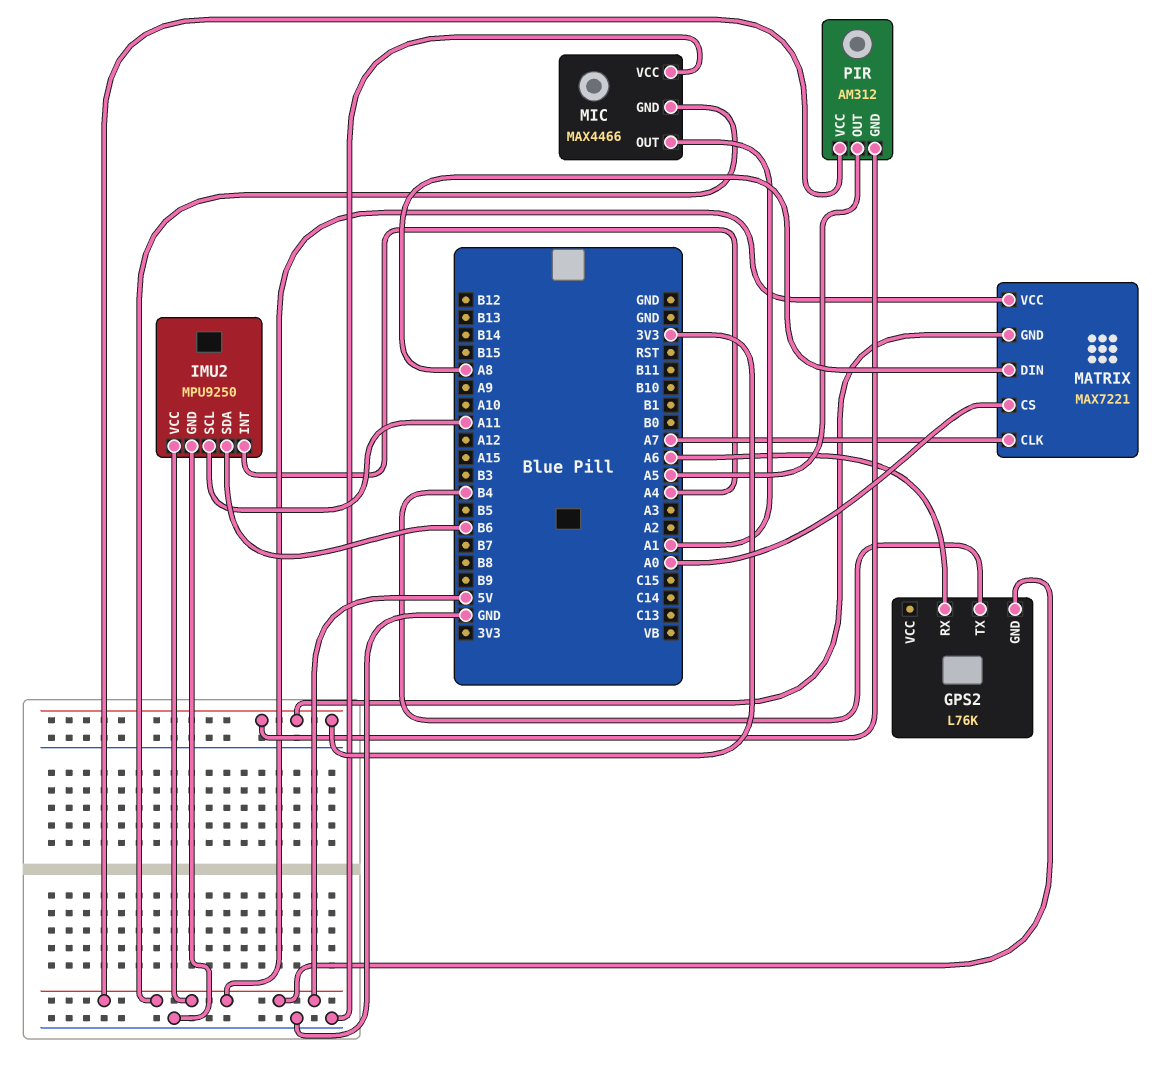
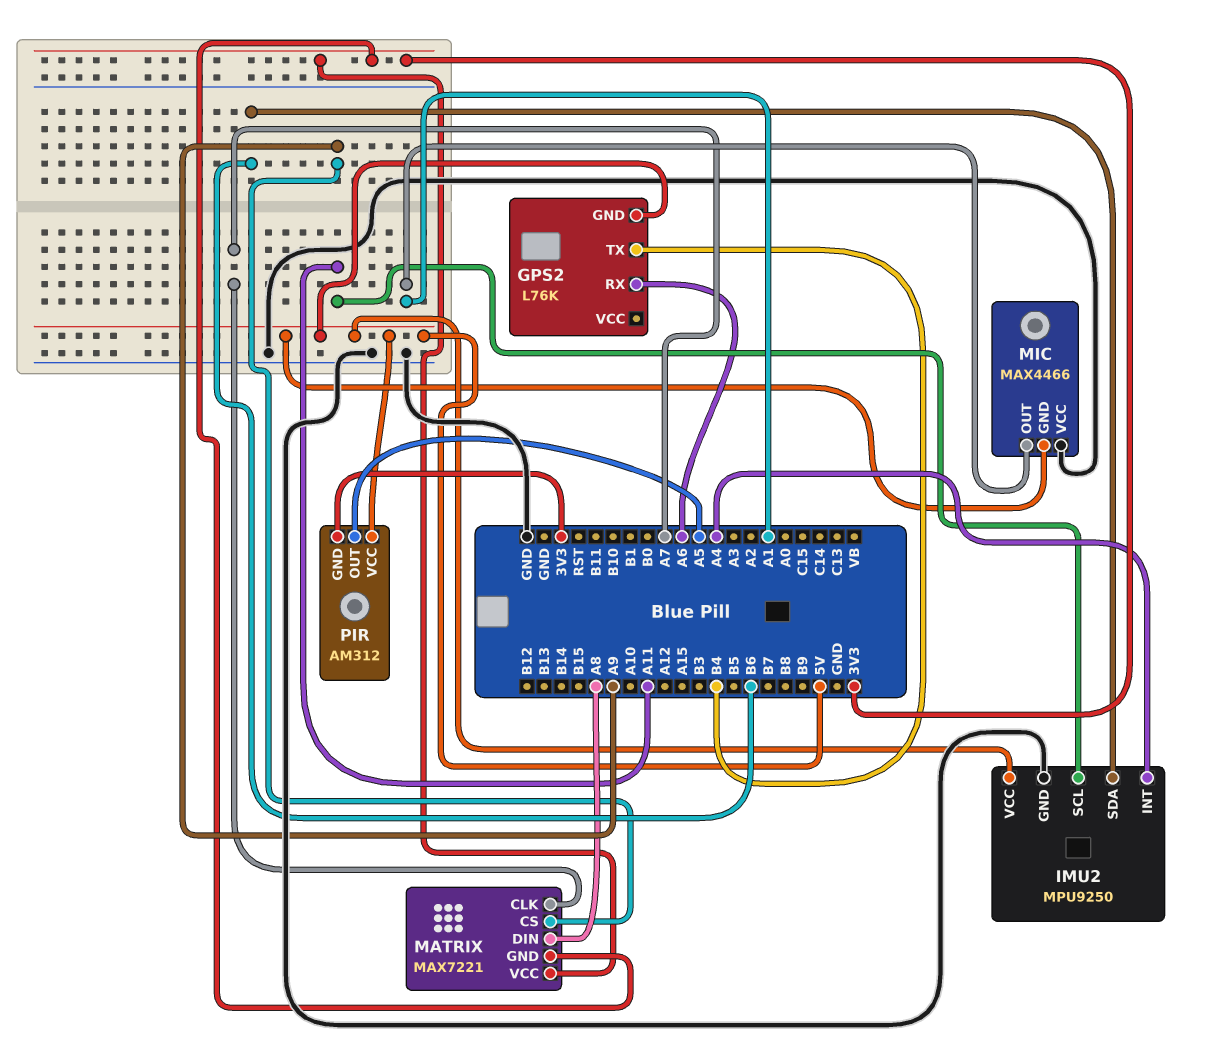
MATRIX pin CS: A0 -> A9
MATRIX pin VCC: 5V -> 3V3

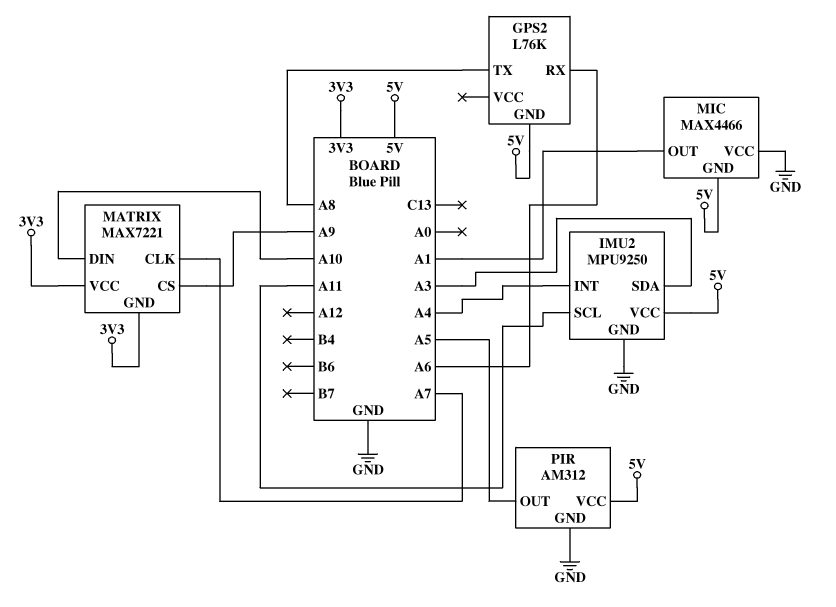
GPS2 pin TX: B4 -> A8
IMU2 pin SDA: B6 -> A3
MATRIX pin DIN: A8 -> A10
PIR pin GND: 3V3 -> GND

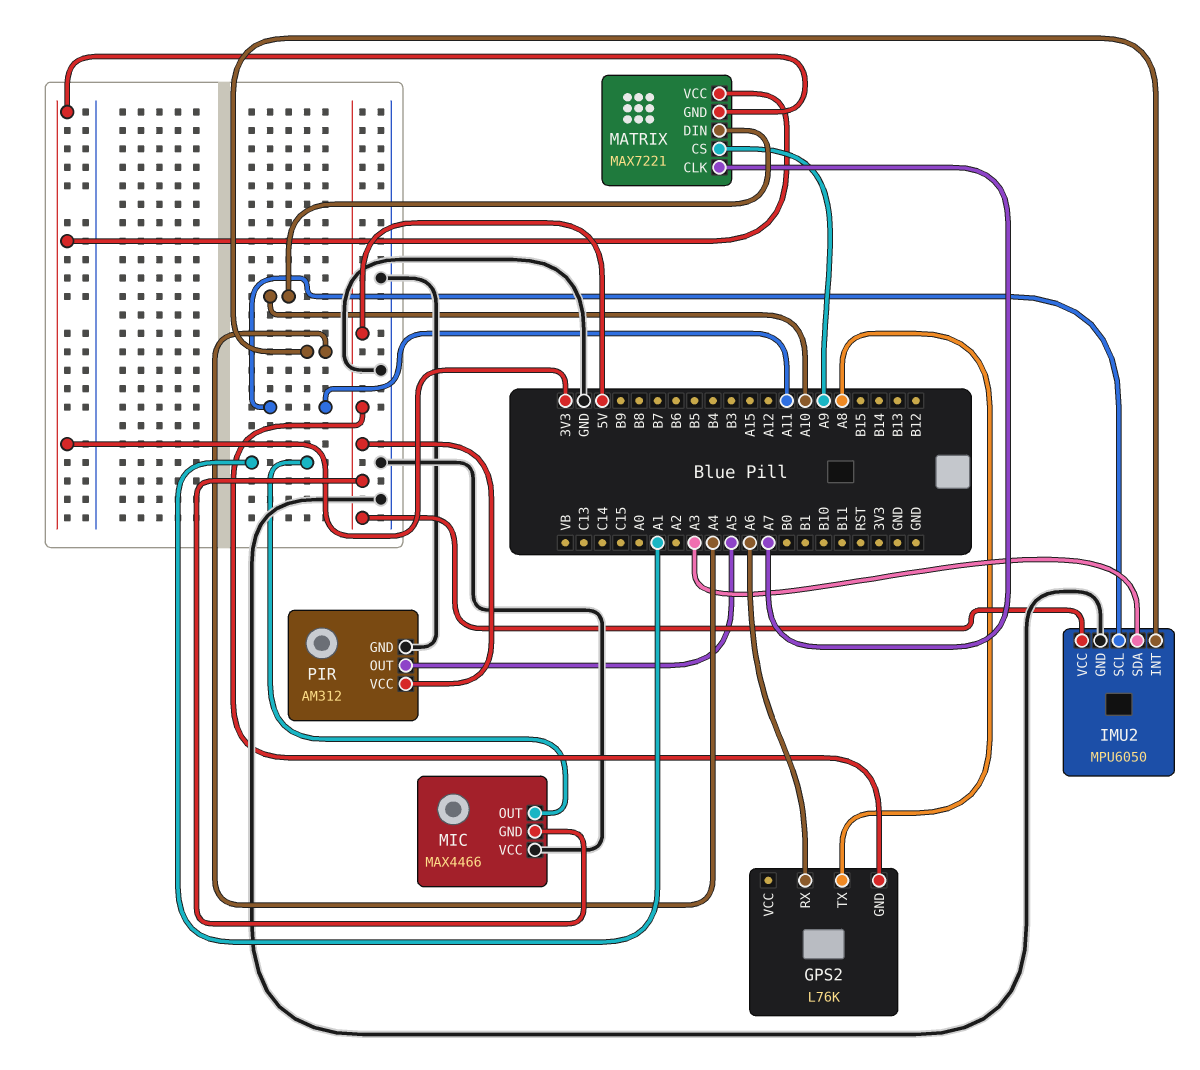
IMU2: MPU9250 -> MPU6050

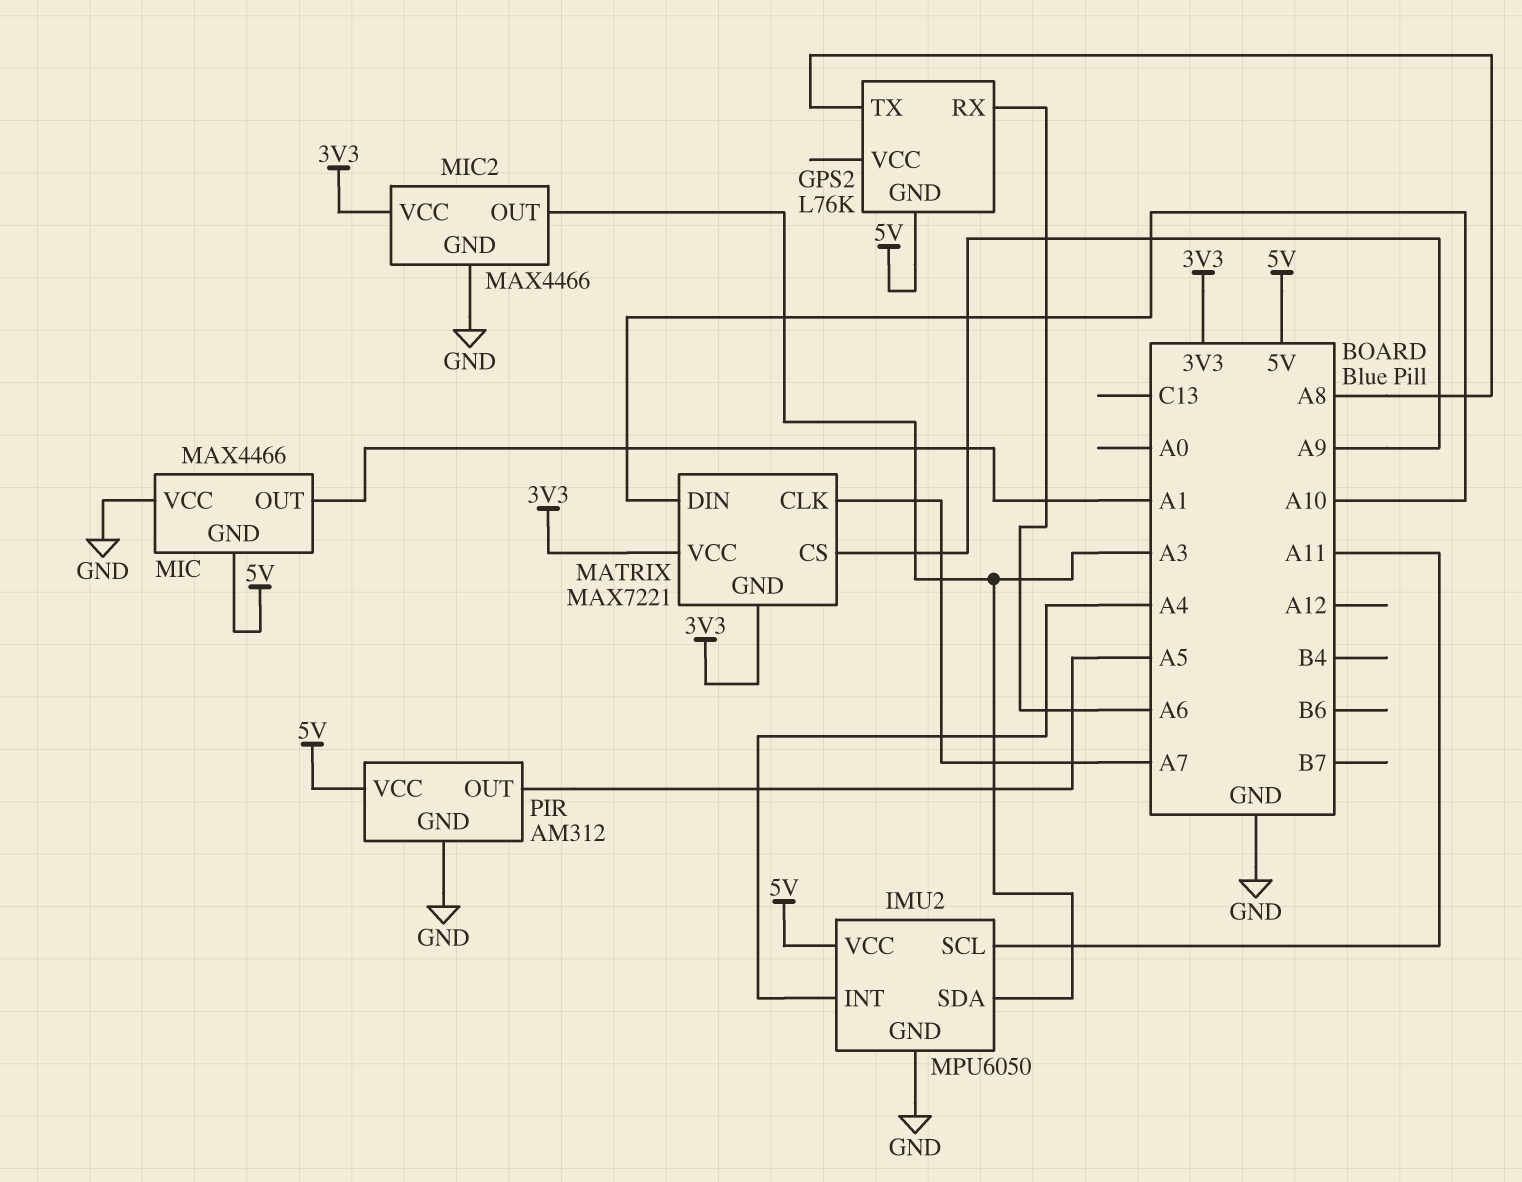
MIC2: none -> MAX4466
MIC2 pin GND: none -> GND
MIC2 pin OUT: none -> A3
MIC2 pin VCC: none -> 3V3

